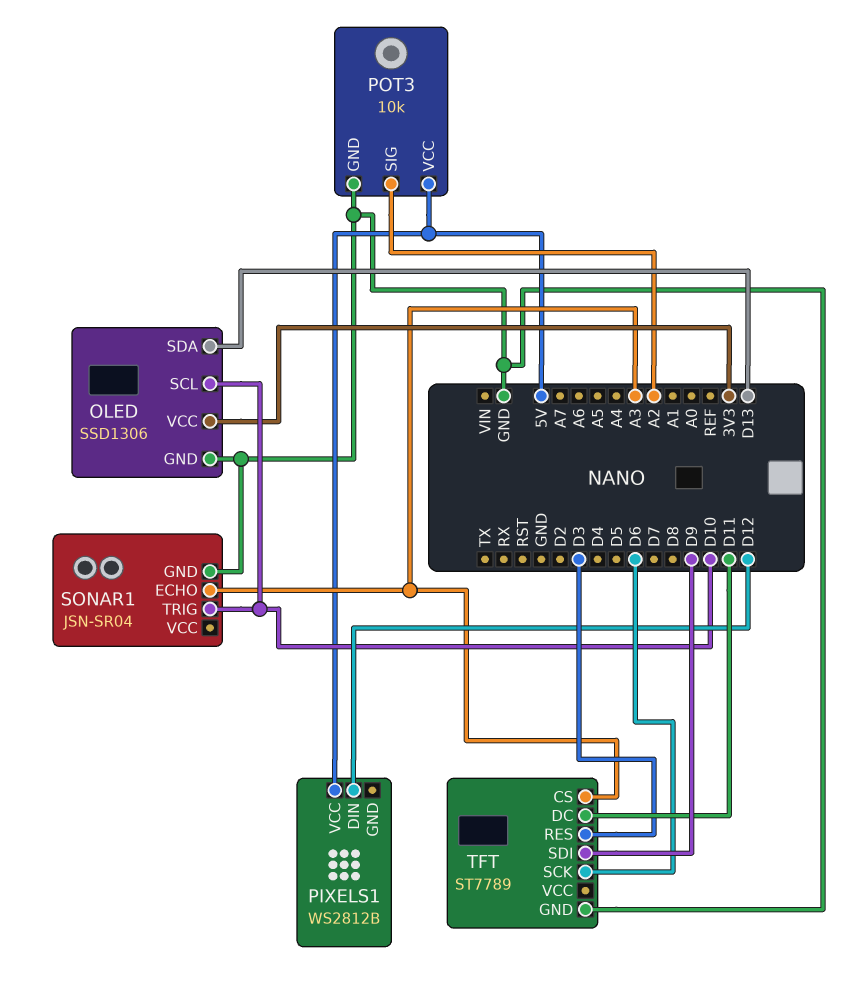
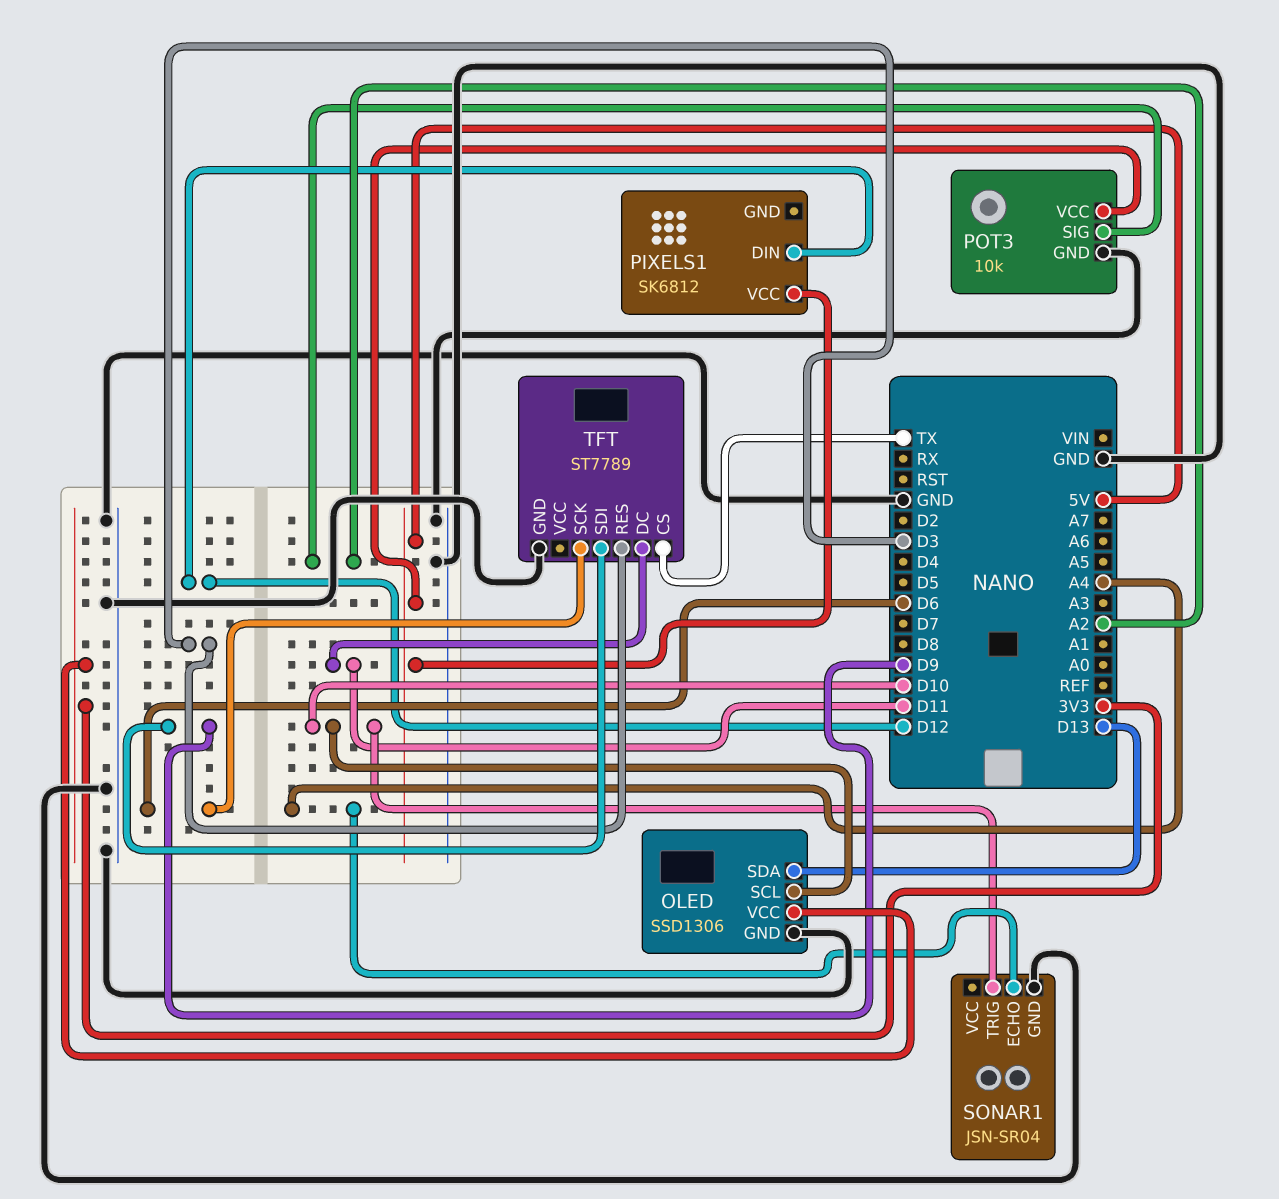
PIXELS1: WS2812B -> SK6812
SONAR1 pin ECHO: A3 -> A4
TFT pin CS: A3 -> TX

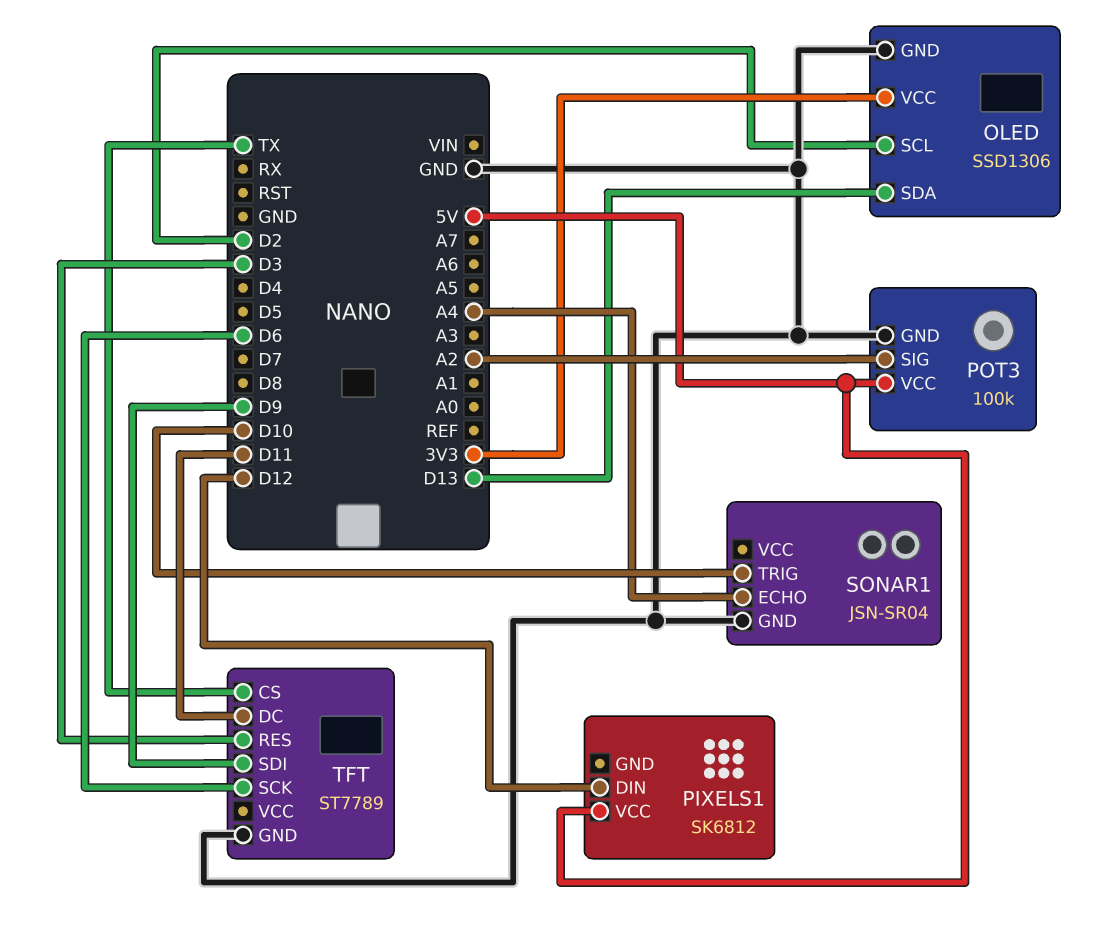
OLED pin SCL: D10 -> D2
POT3: 10k -> 100k

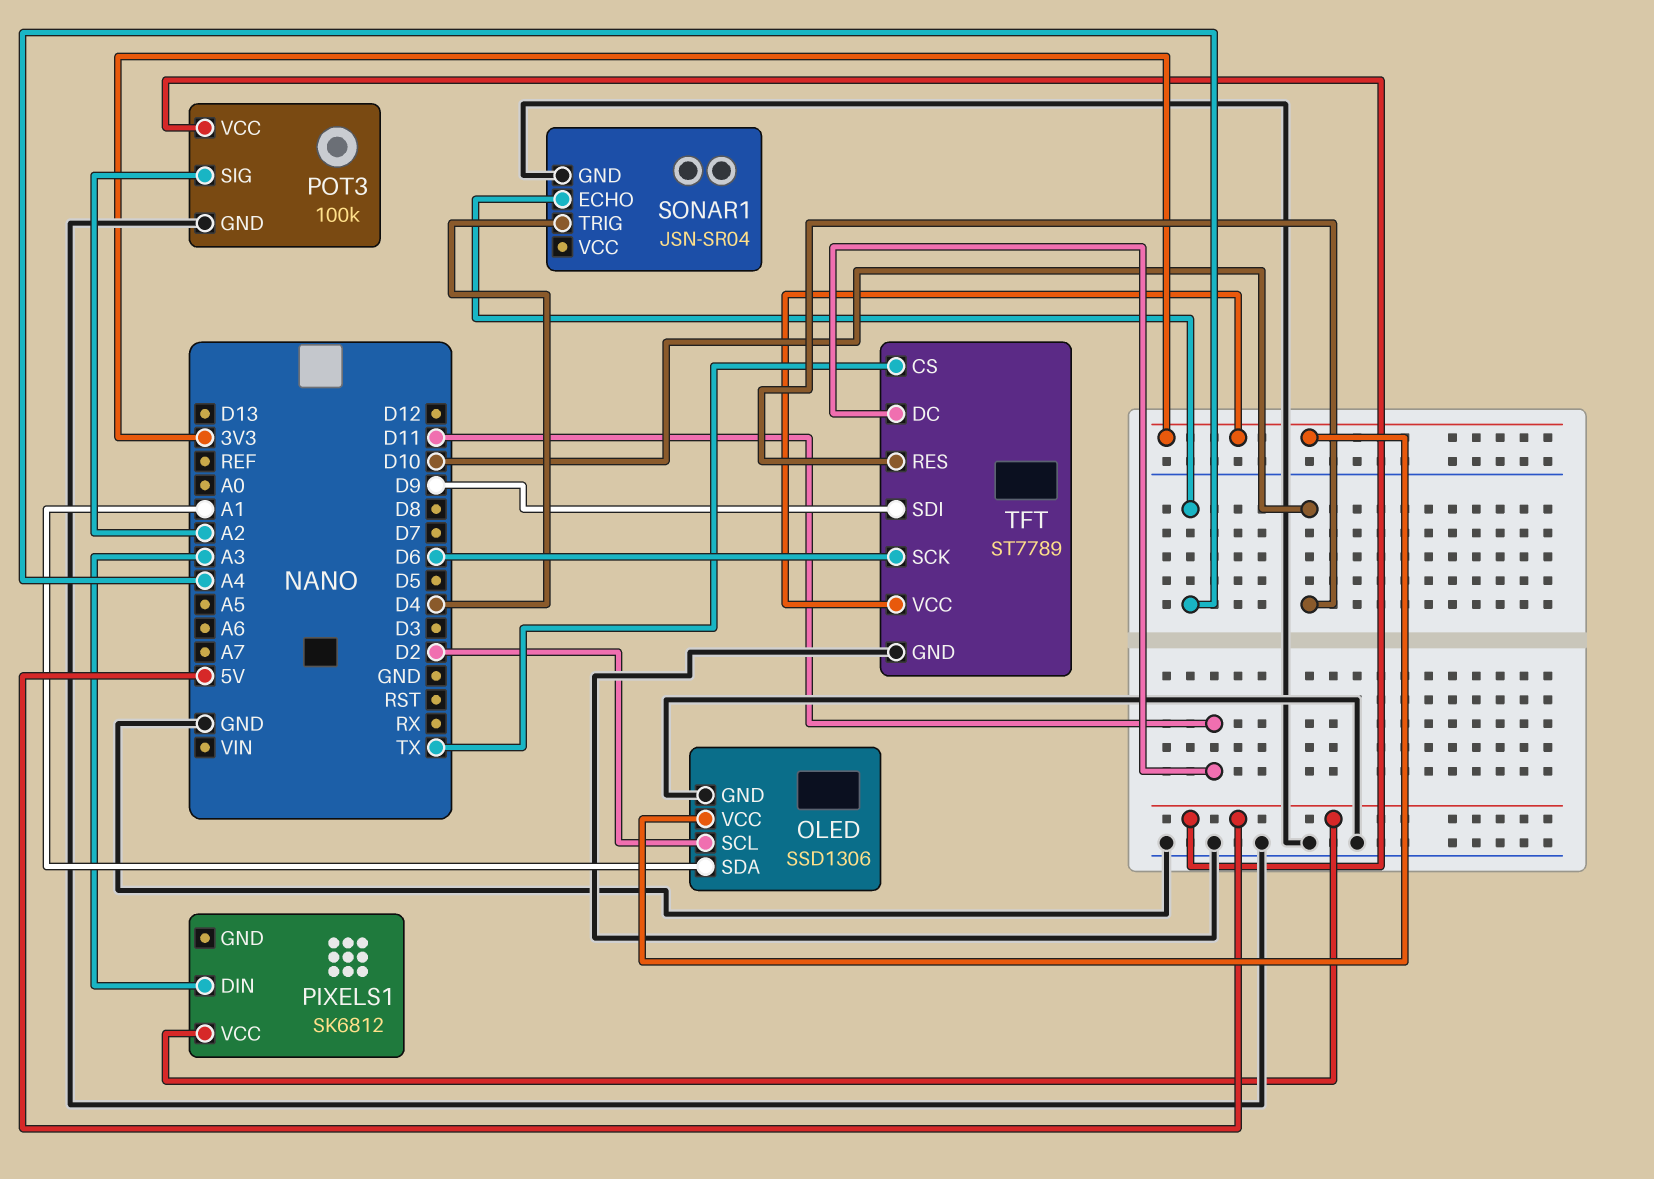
OLED pin SDA: D13 -> A1
PIXELS1 pin DIN: D12 -> A3
SONAR1 pin TRIG: D10 -> D4
TFT pin RES: D3 -> D10
TFT pin VCC: none -> 3V3

